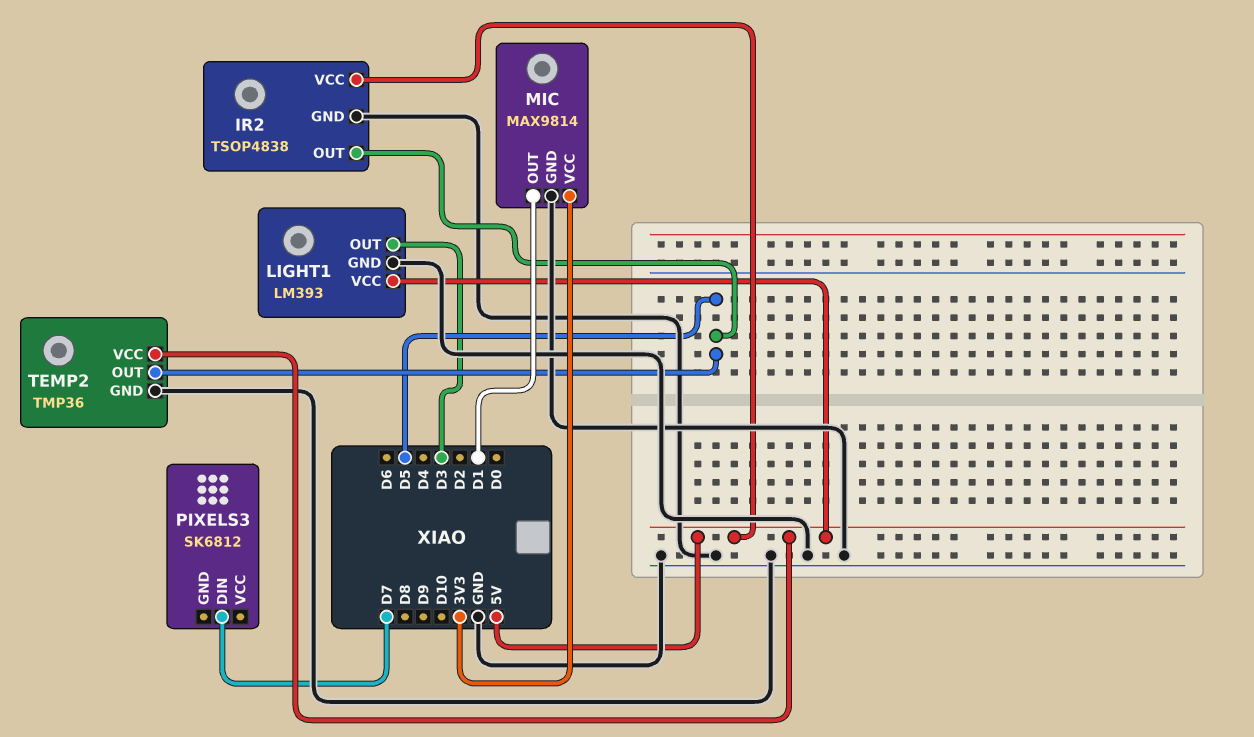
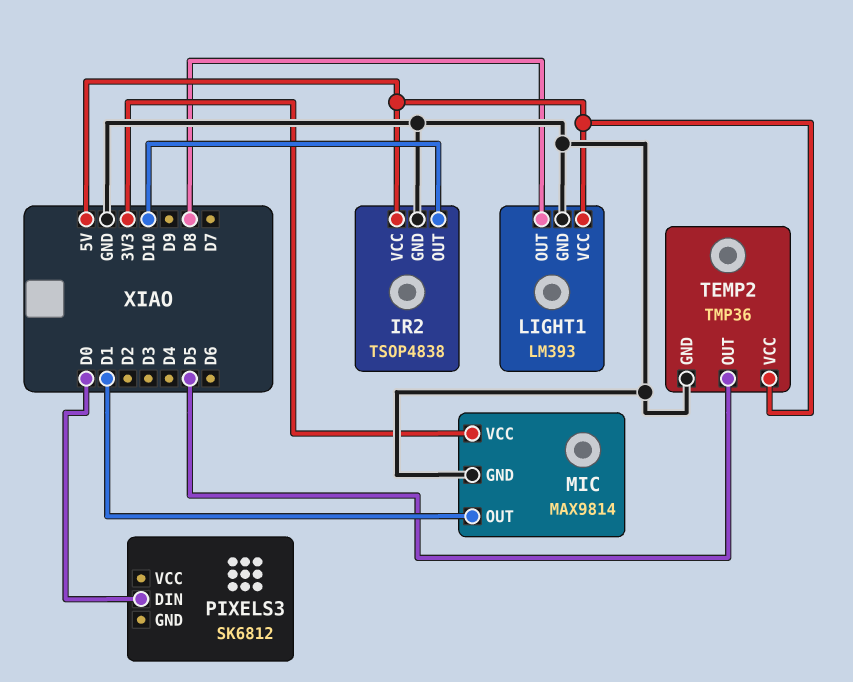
IR2 pin OUT: D5 -> D10
LIGHT1 pin OUT: D3 -> D8
PIXELS3 pin DIN: D7 -> D0

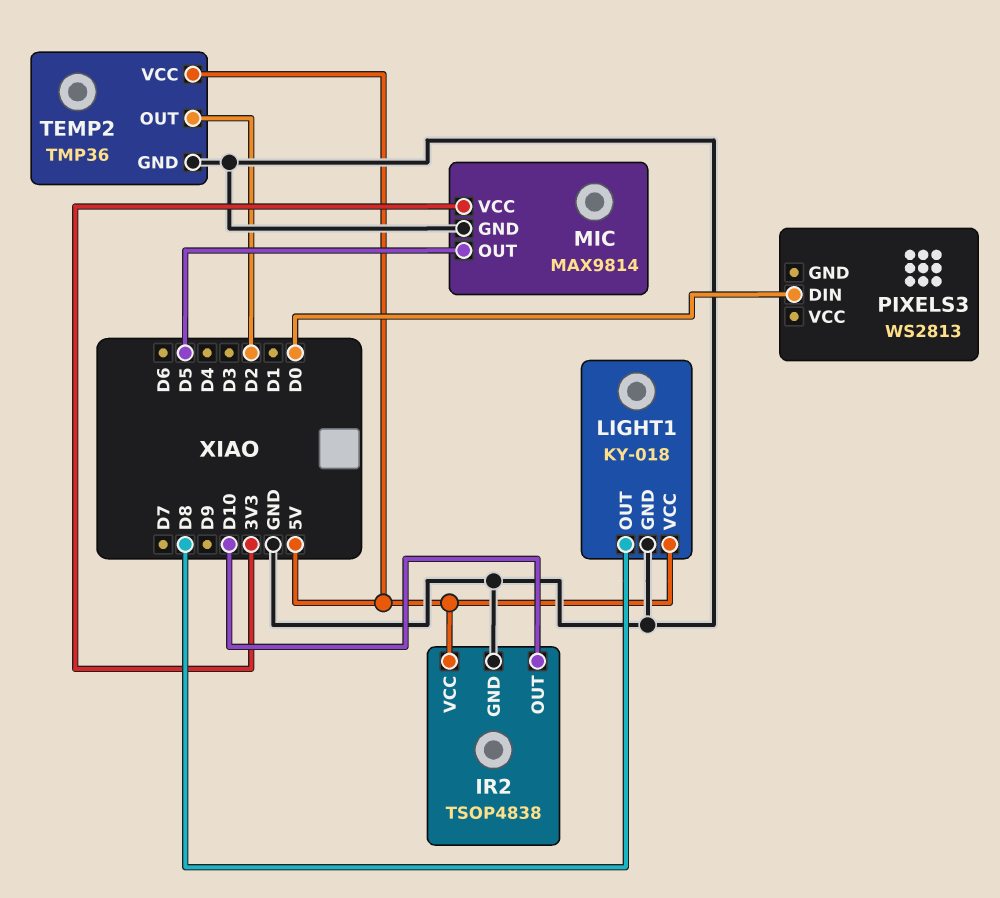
LIGHT1: LM393 -> KY-018
MIC pin OUT: D1 -> D5
PIXELS3: SK6812 -> WS2813
TEMP2 pin OUT: D5 -> D2

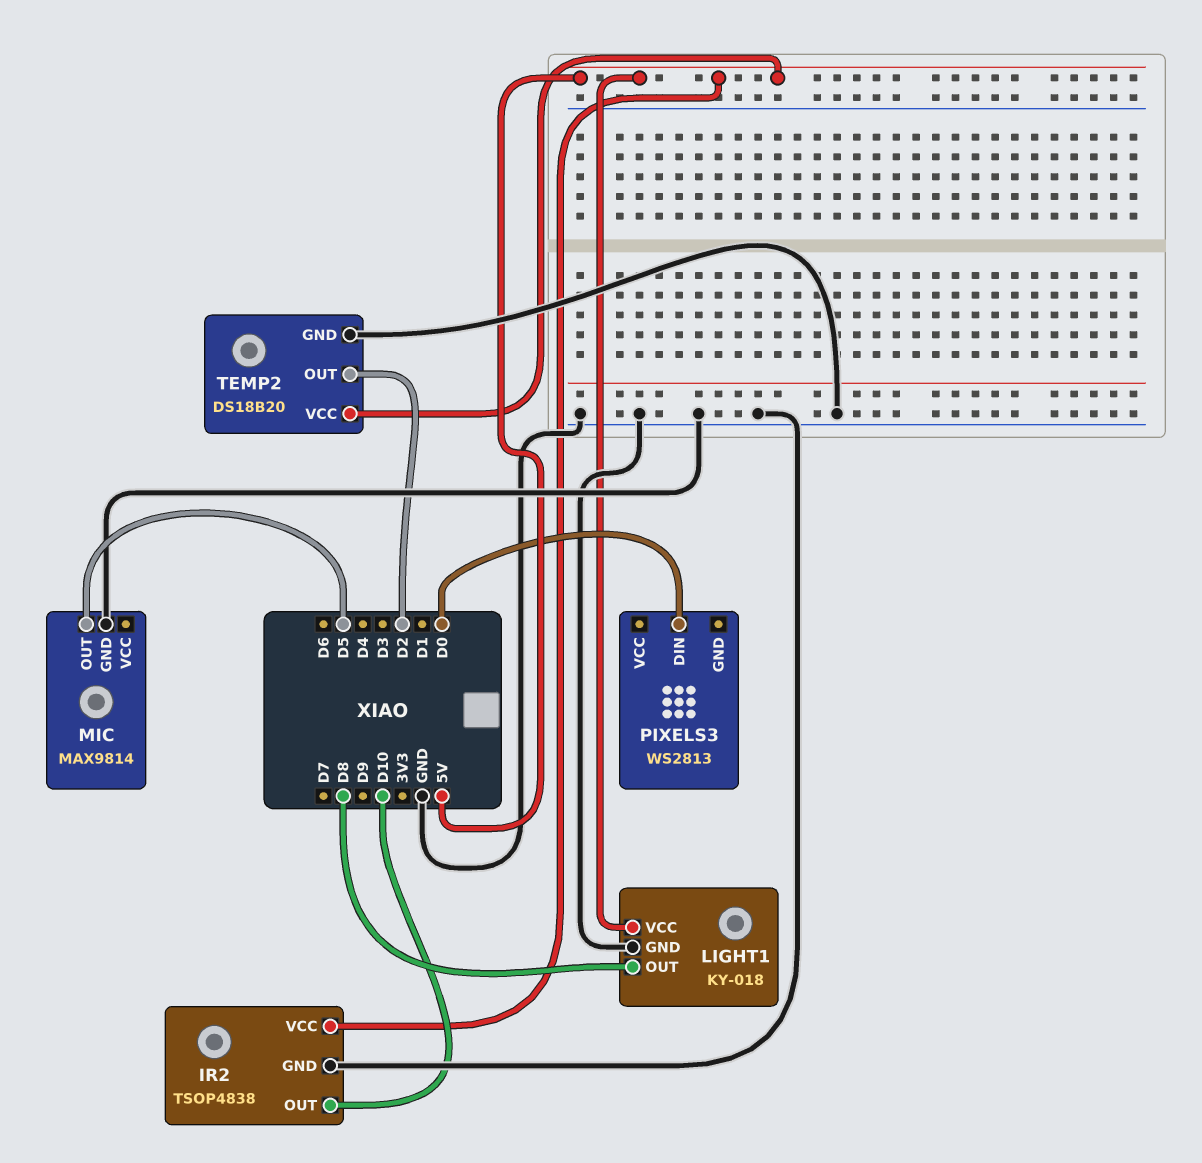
MIC pin VCC: 3V3 -> none
TEMP2: TMP36 -> DS18B20

